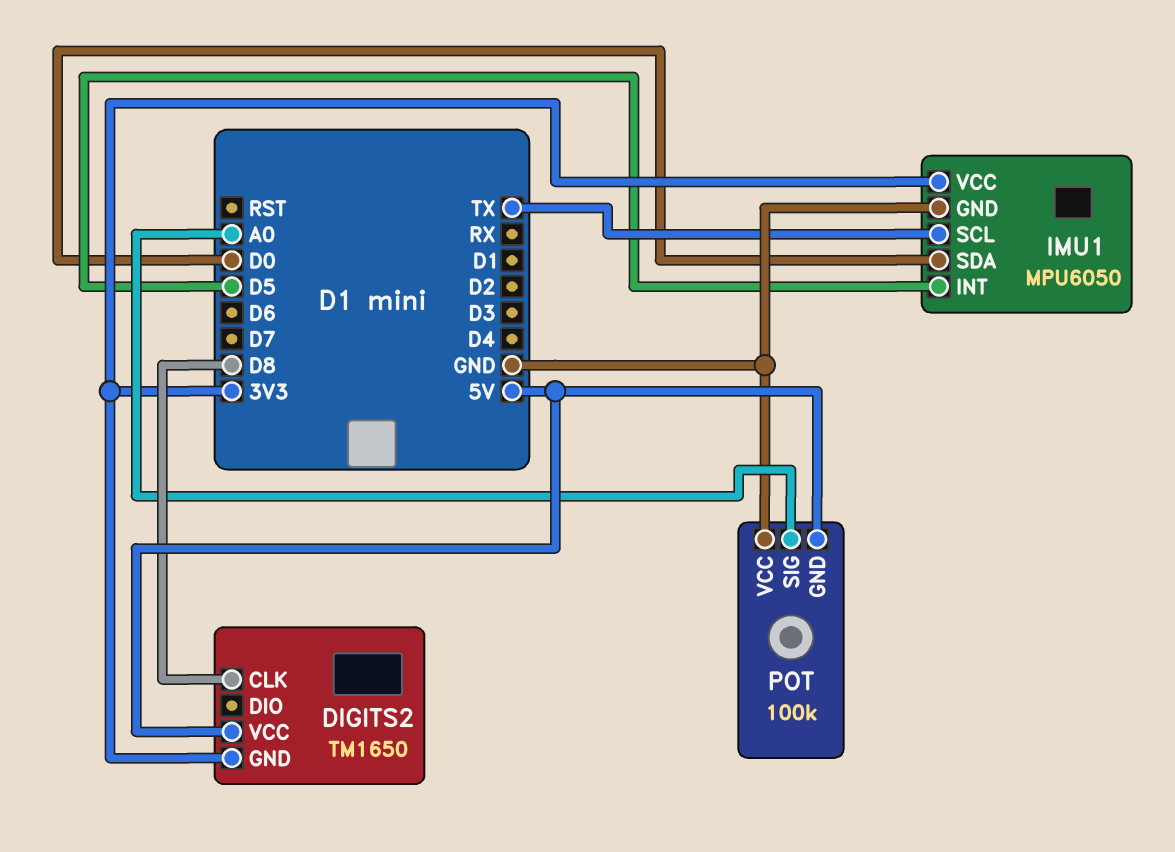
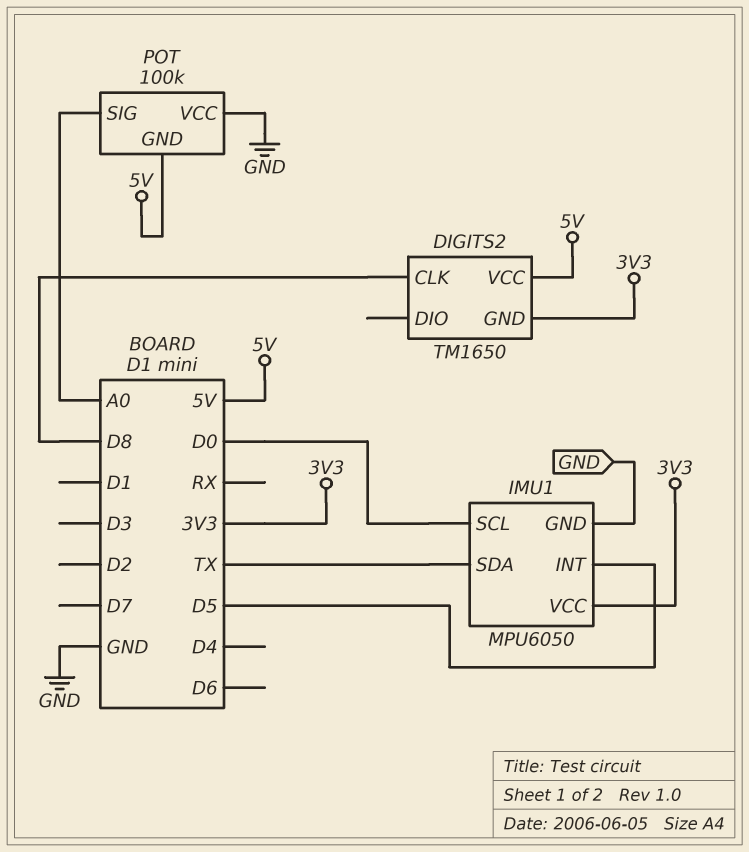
IMU1 pin SCL: TX -> D0
IMU1 pin SDA: D0 -> TX

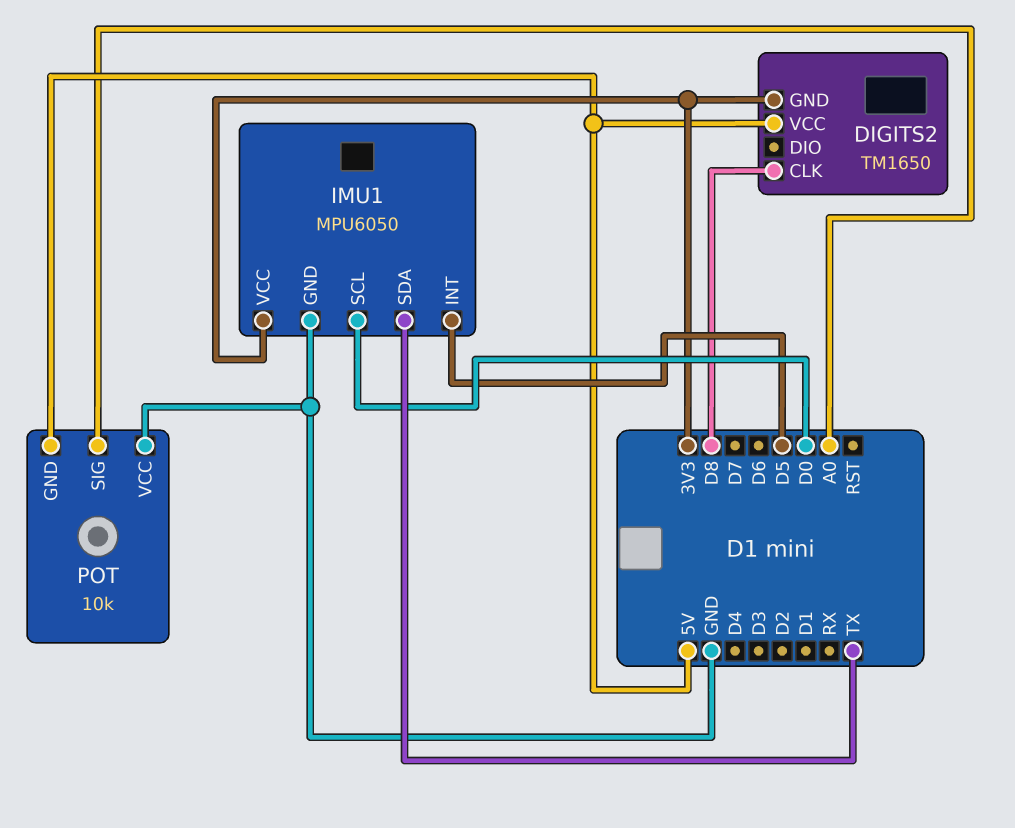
POT: 100k -> 10k

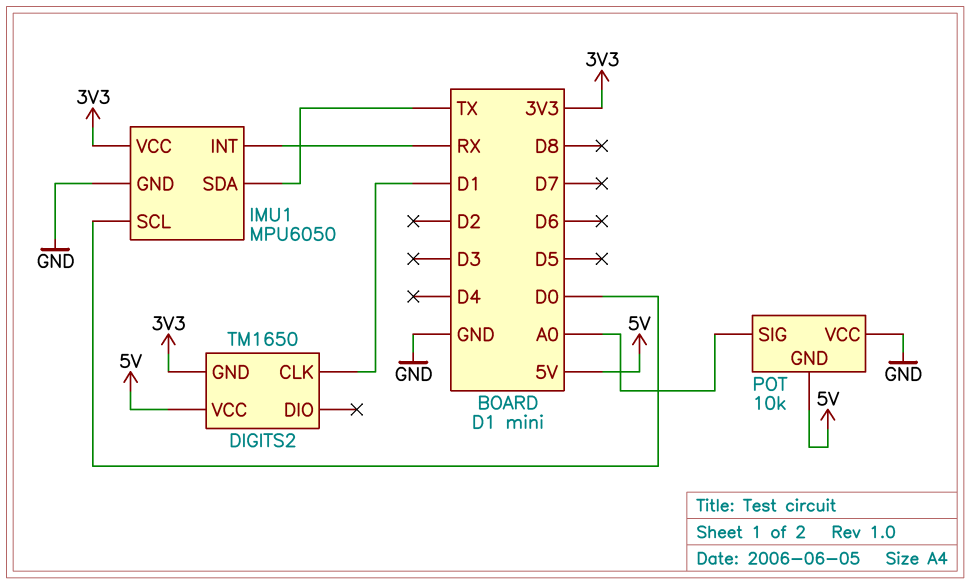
DIGITS2 pin CLK: D8 -> D1
IMU1 pin INT: D5 -> RX

